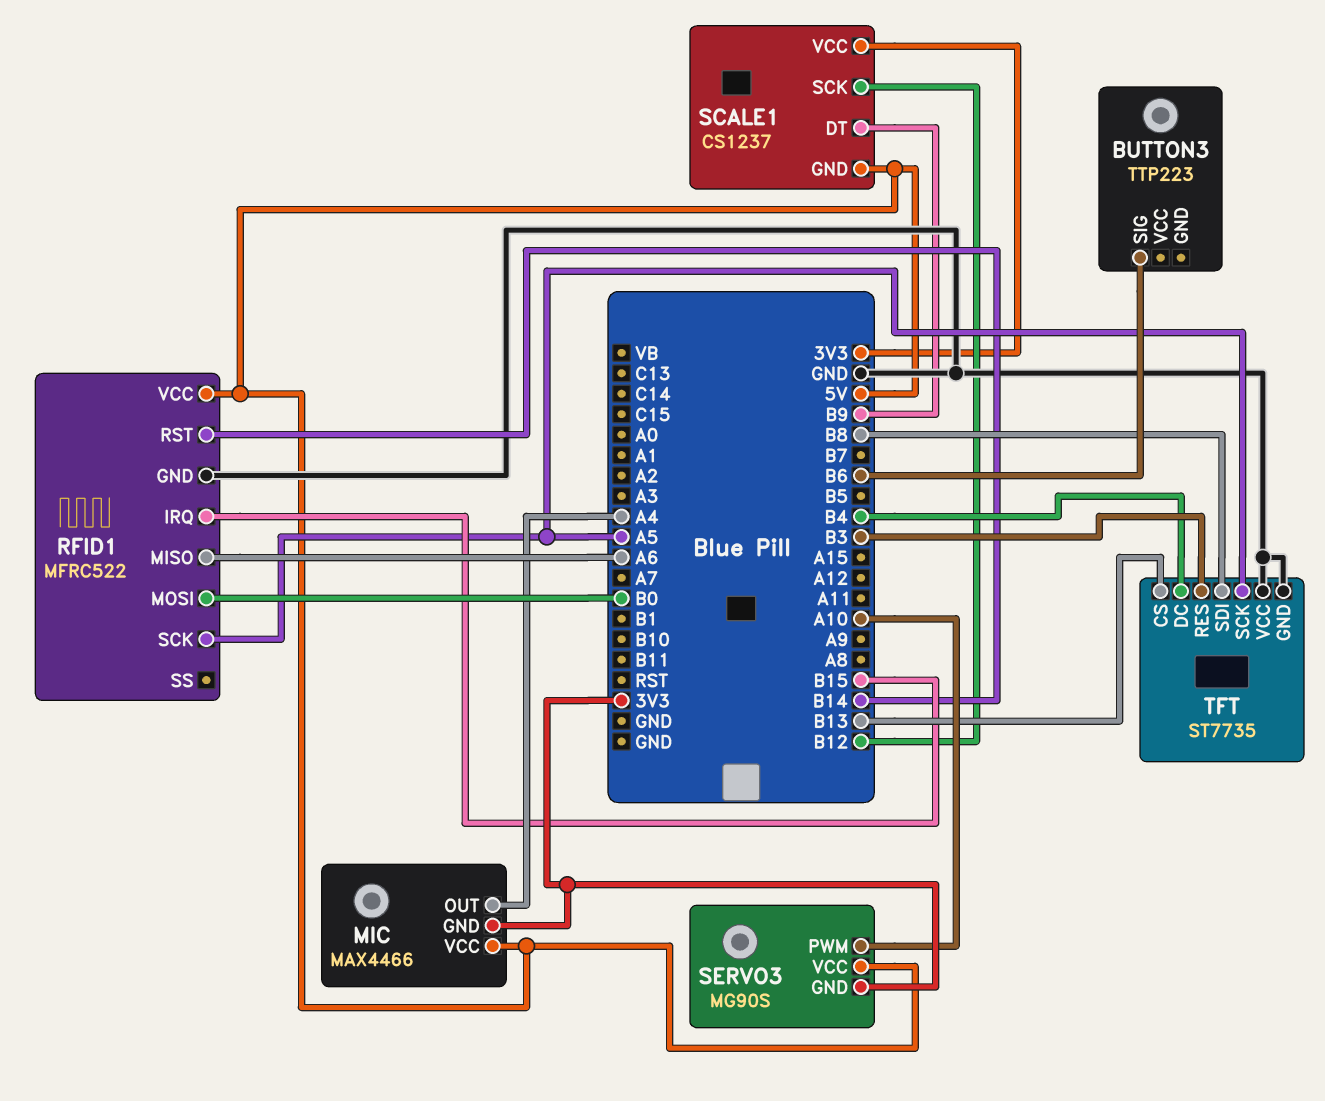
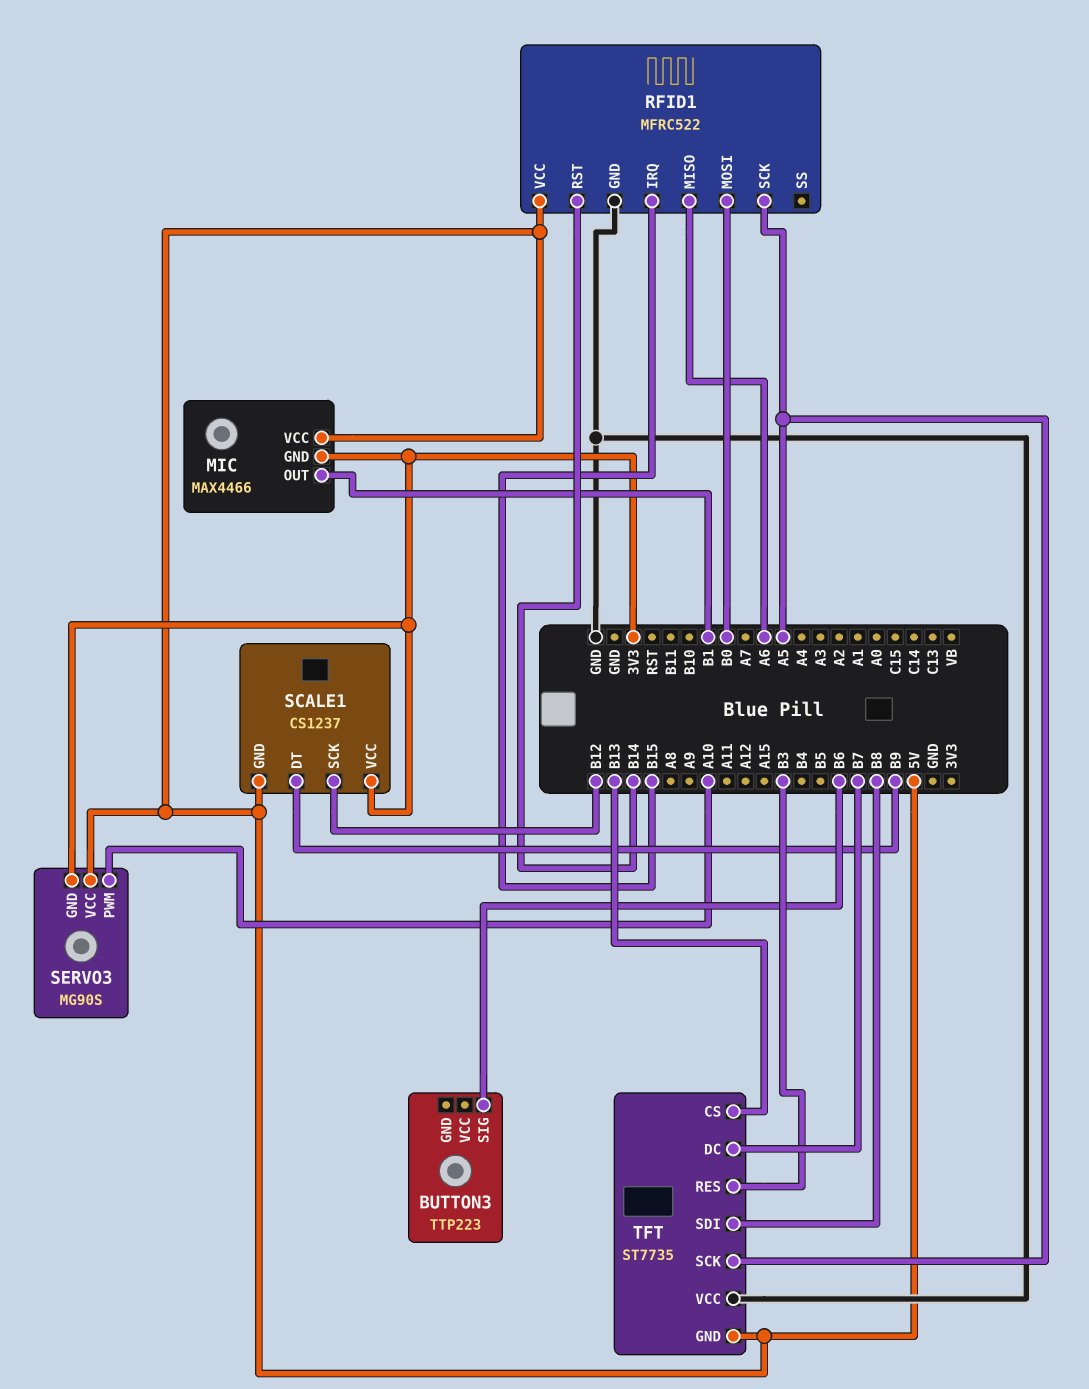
MIC pin OUT: A4 -> B1
TFT pin DC: B4 -> B7
TFT pin GND: GND -> 5V

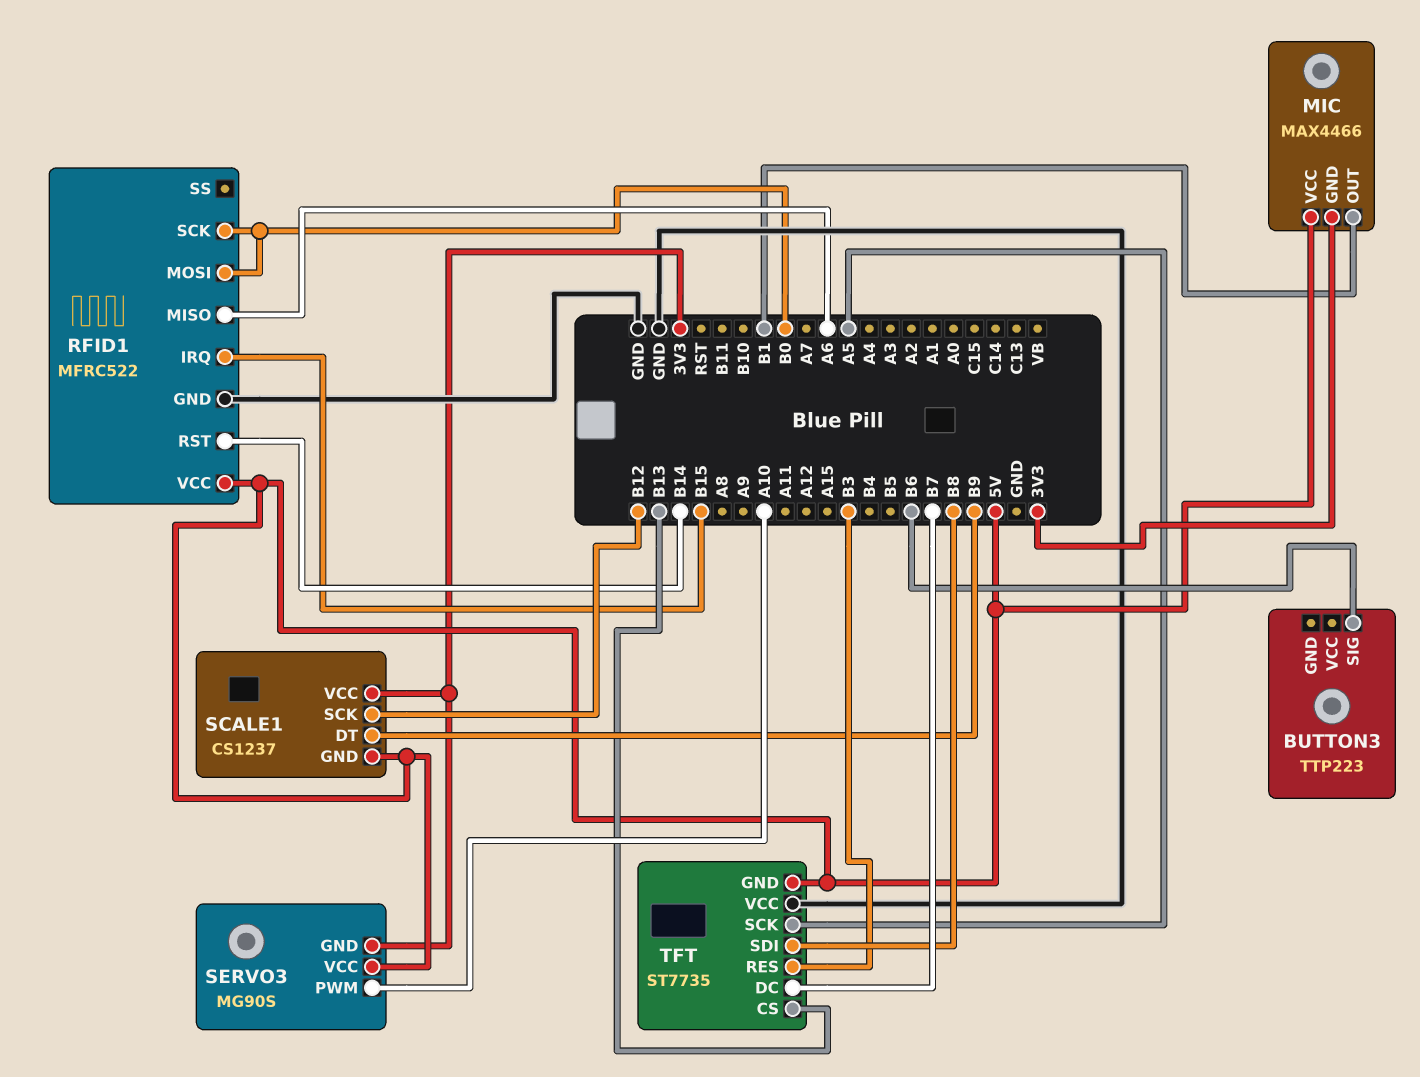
RFID1 pin SCK: A5 -> B0

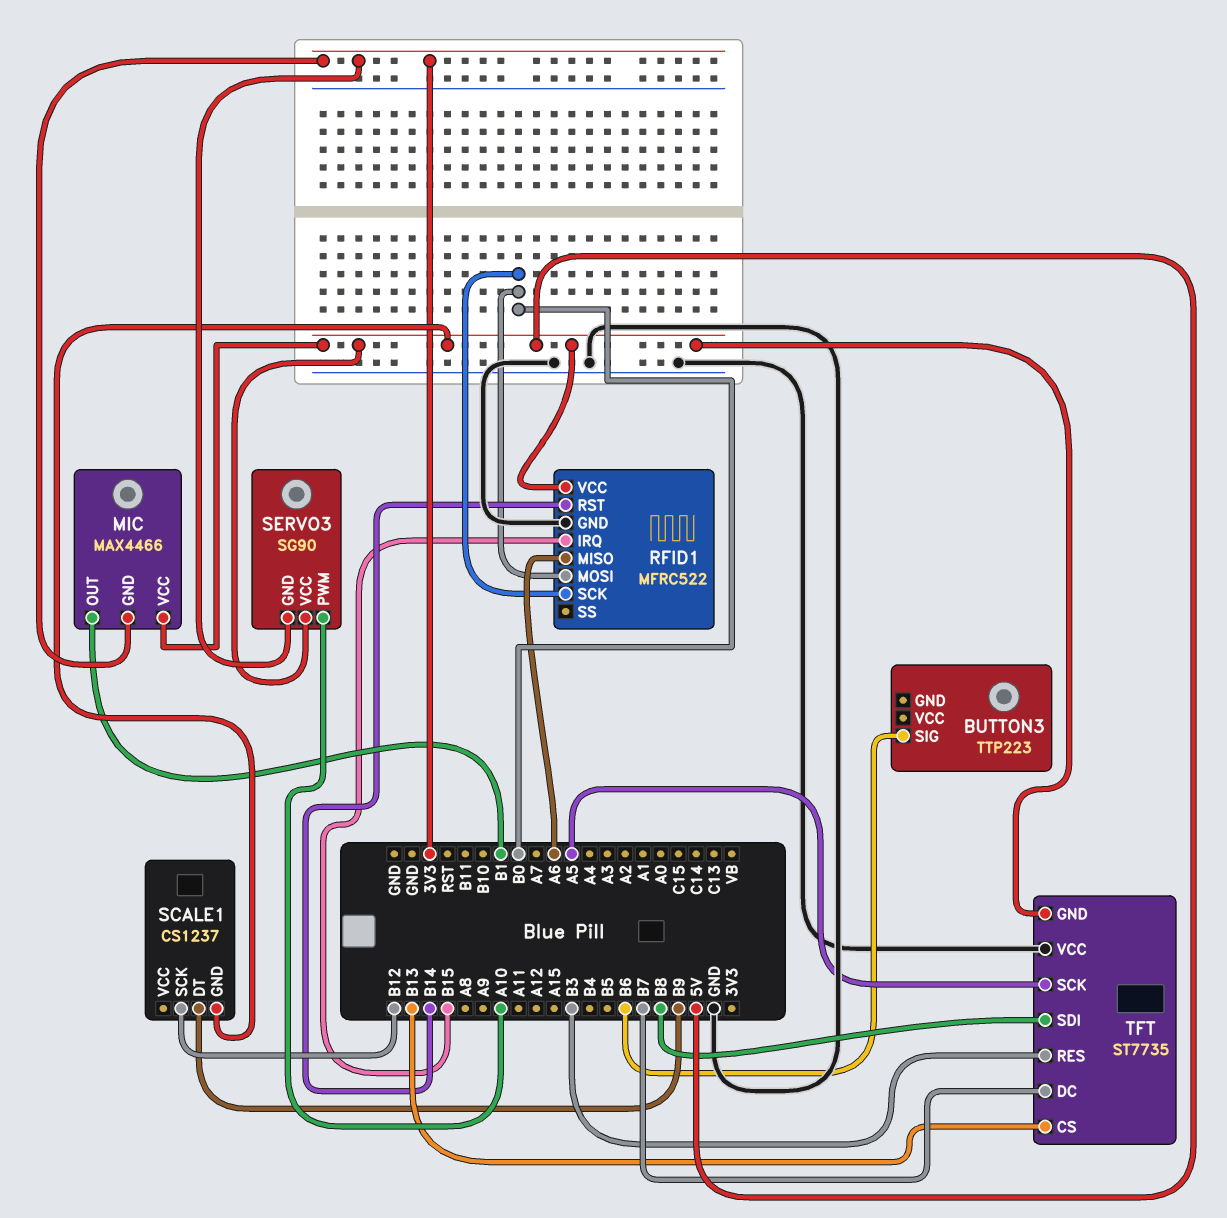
SCALE1 pin VCC: 3V3 -> none
SERVO3: MG90S -> SG90

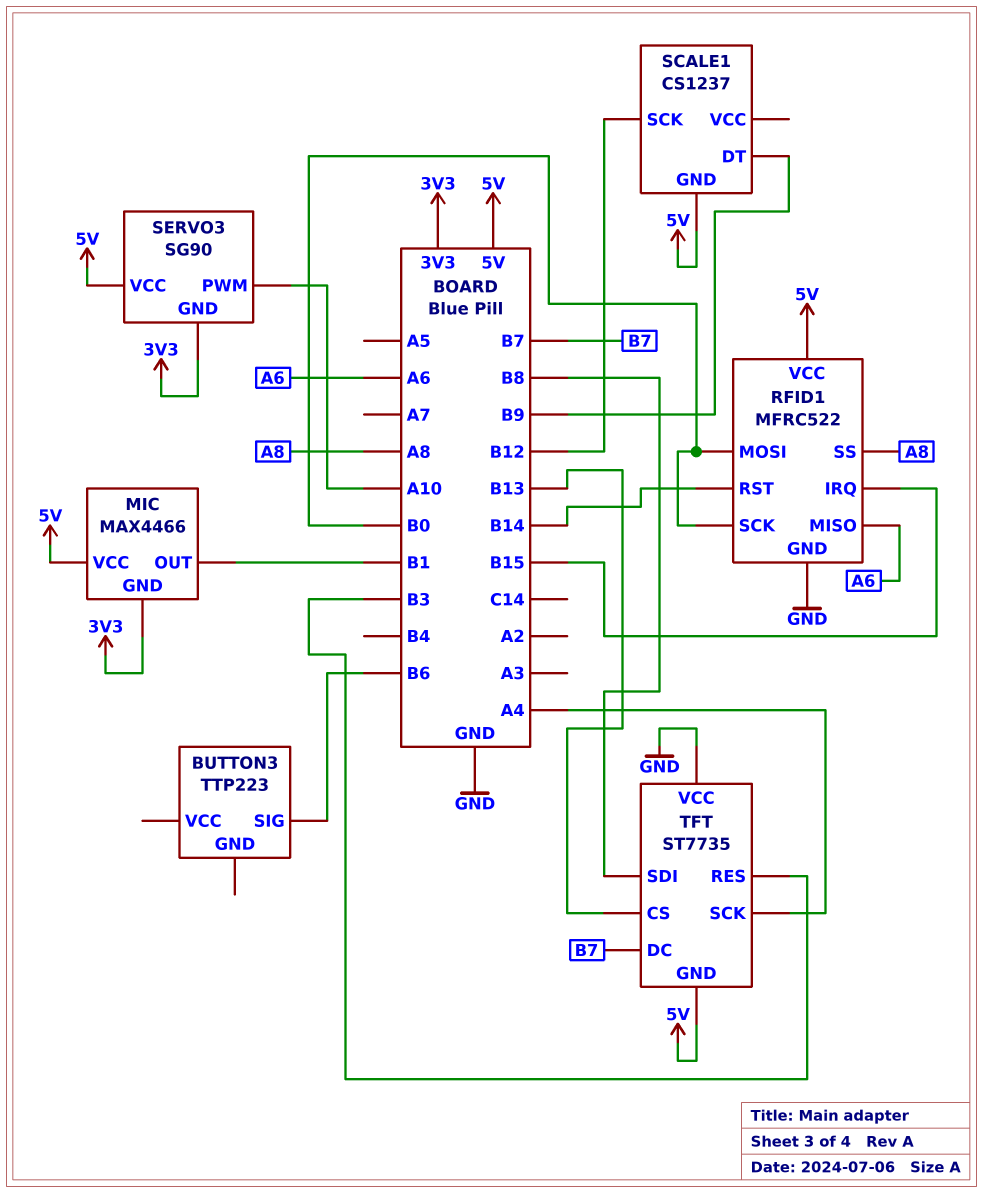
RFID1 pin SS: none -> A8
TFT pin SCK: A5 -> A4

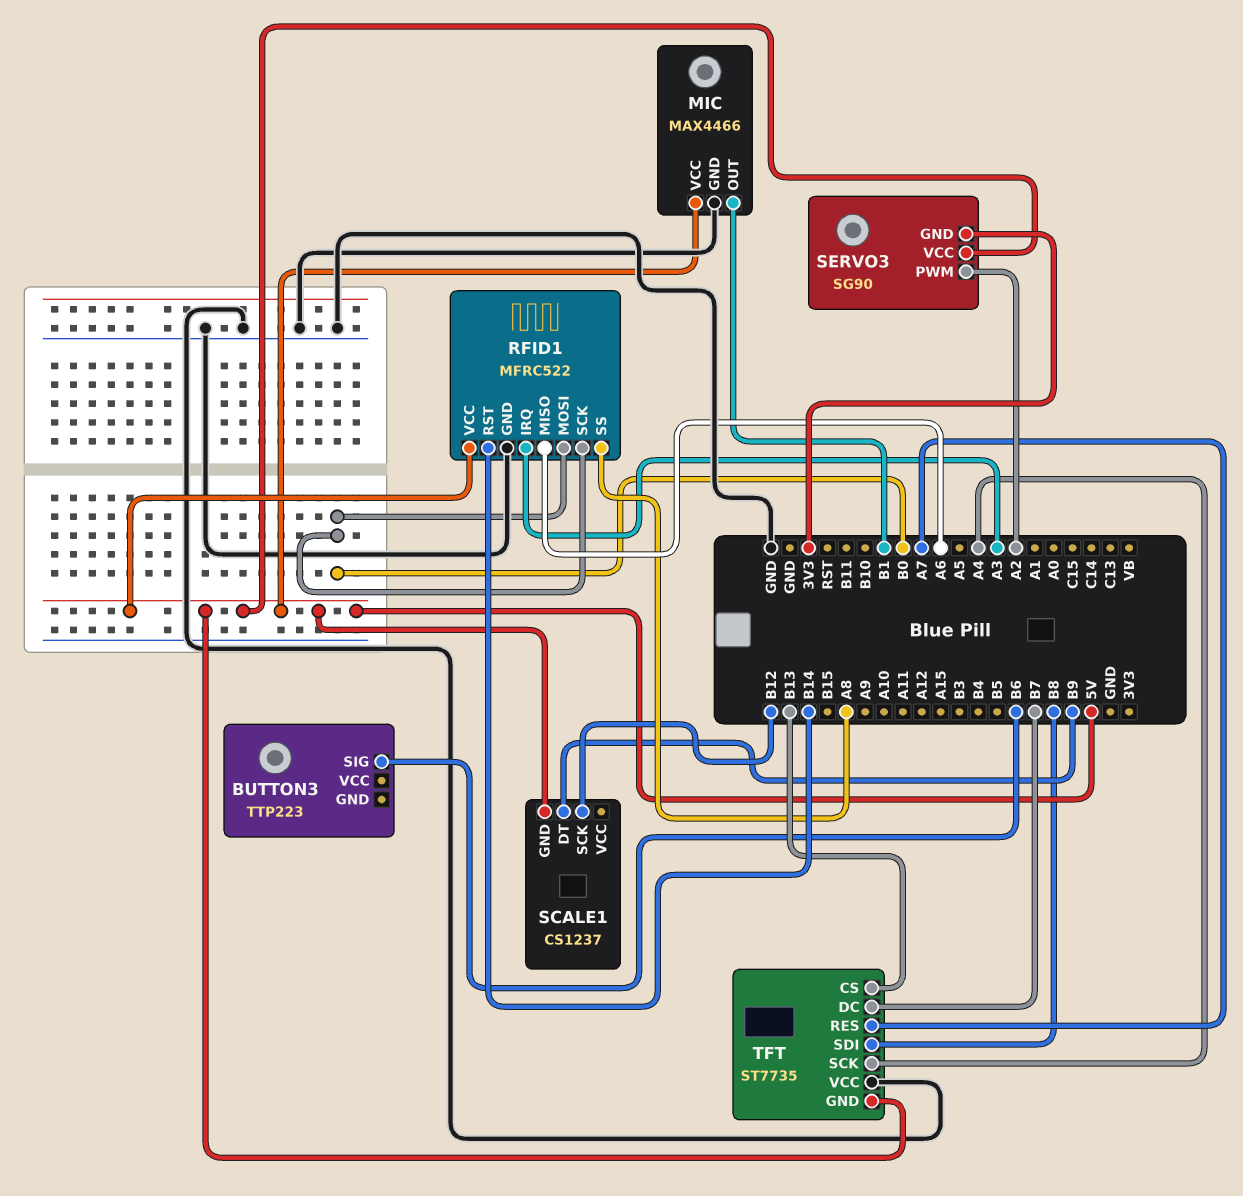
MIC pin GND: 3V3 -> GND
RFID1 pin IRQ: B15 -> A3
SERVO3 pin PWM: A10 -> A2
TFT pin RES: B3 -> A7

